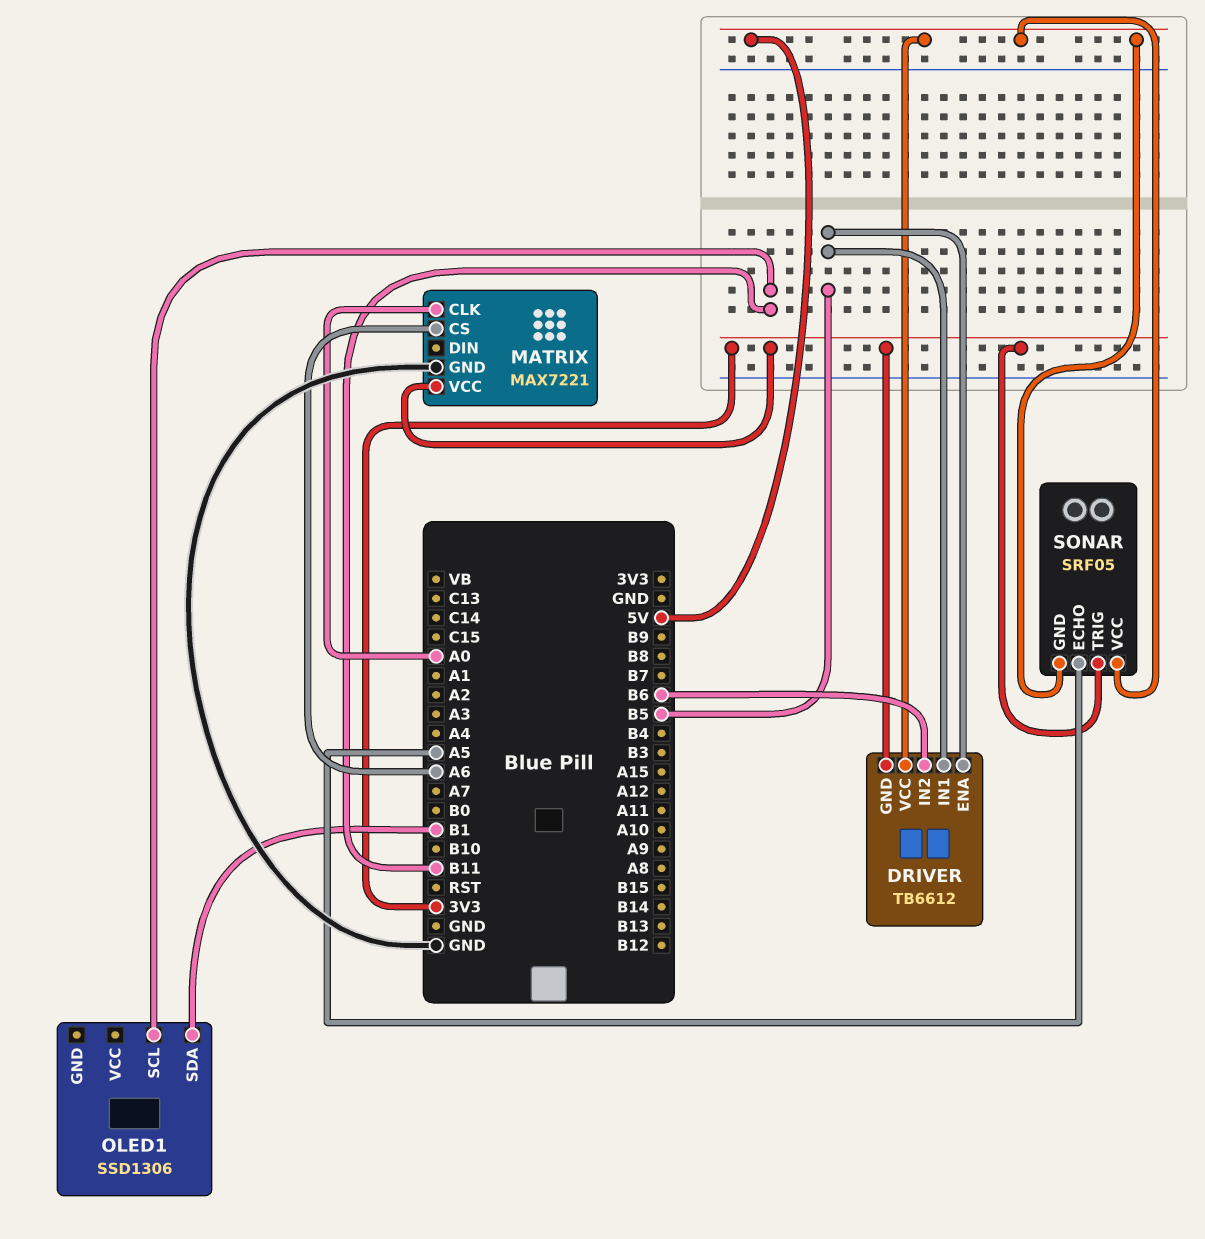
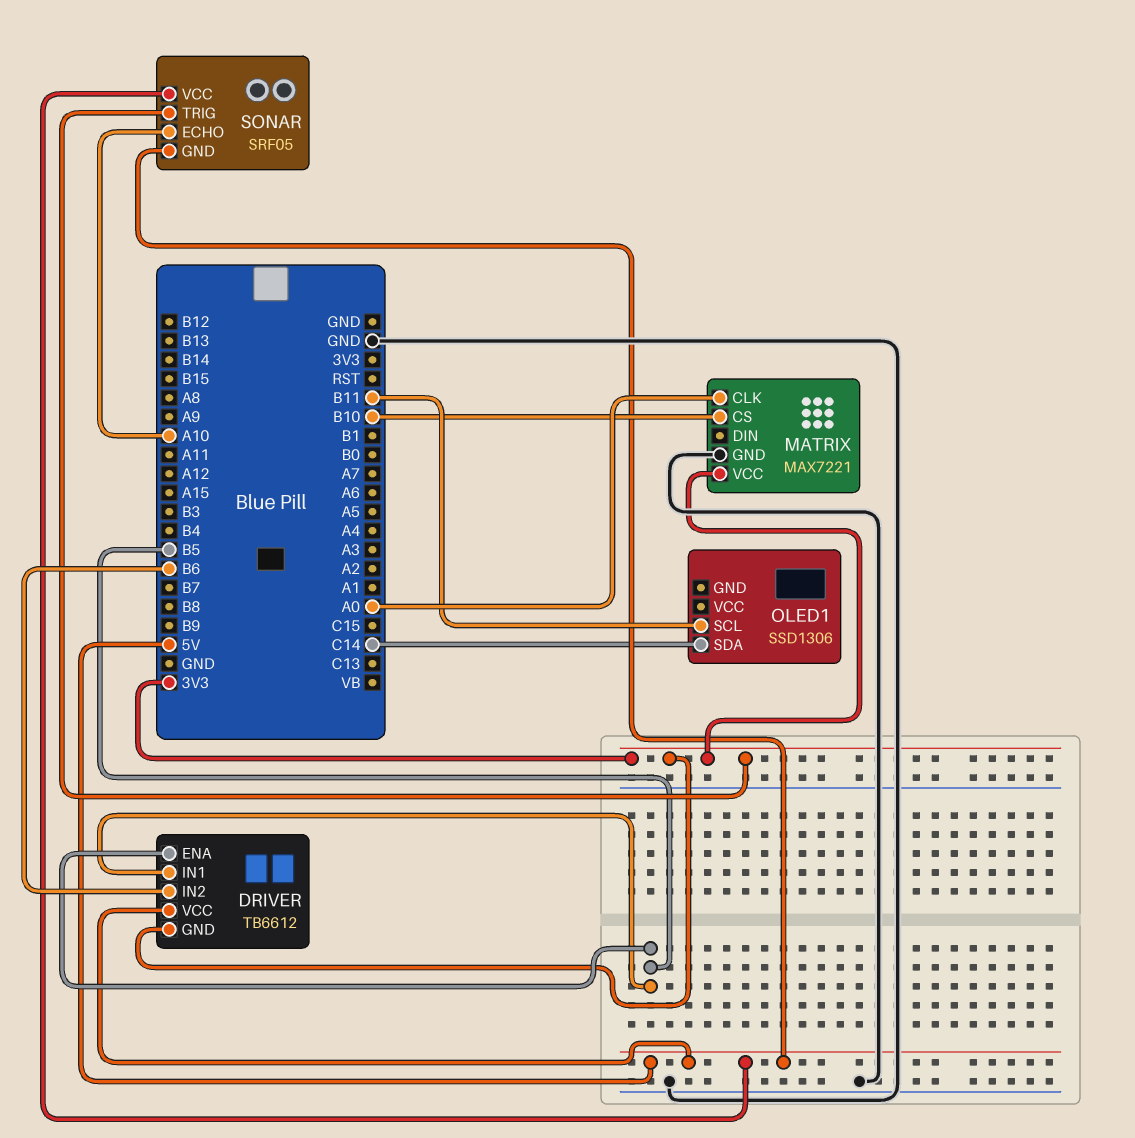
MATRIX pin CS: A6 -> B10
OLED1 pin SDA: B1 -> C14
SONAR pin ECHO: A5 -> A10

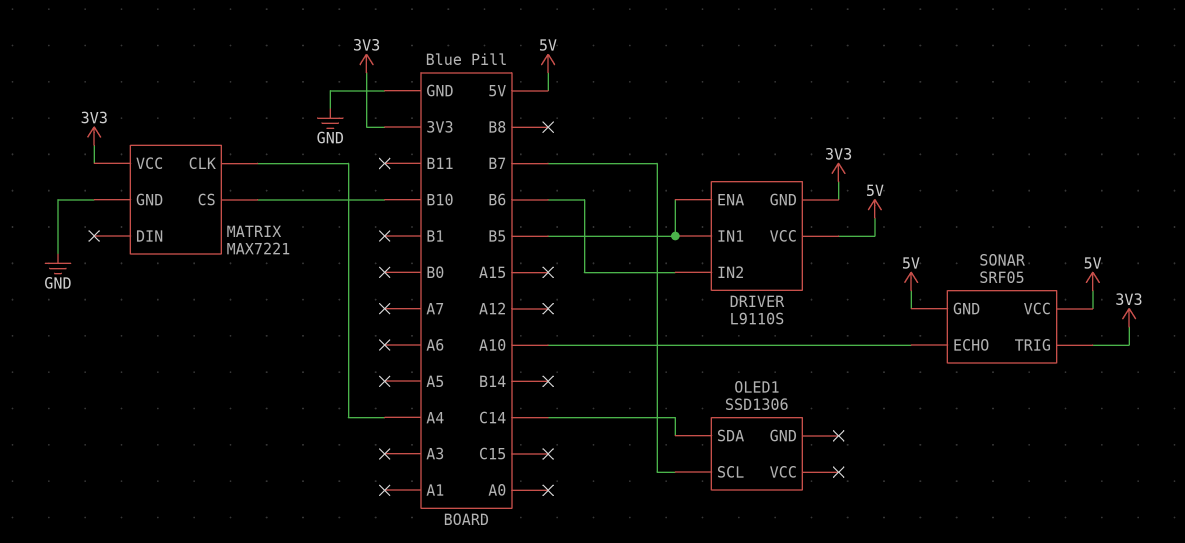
DRIVER: TB6612 -> L9110S
MATRIX pin CLK: A0 -> A4
OLED1 pin SCL: B11 -> B7

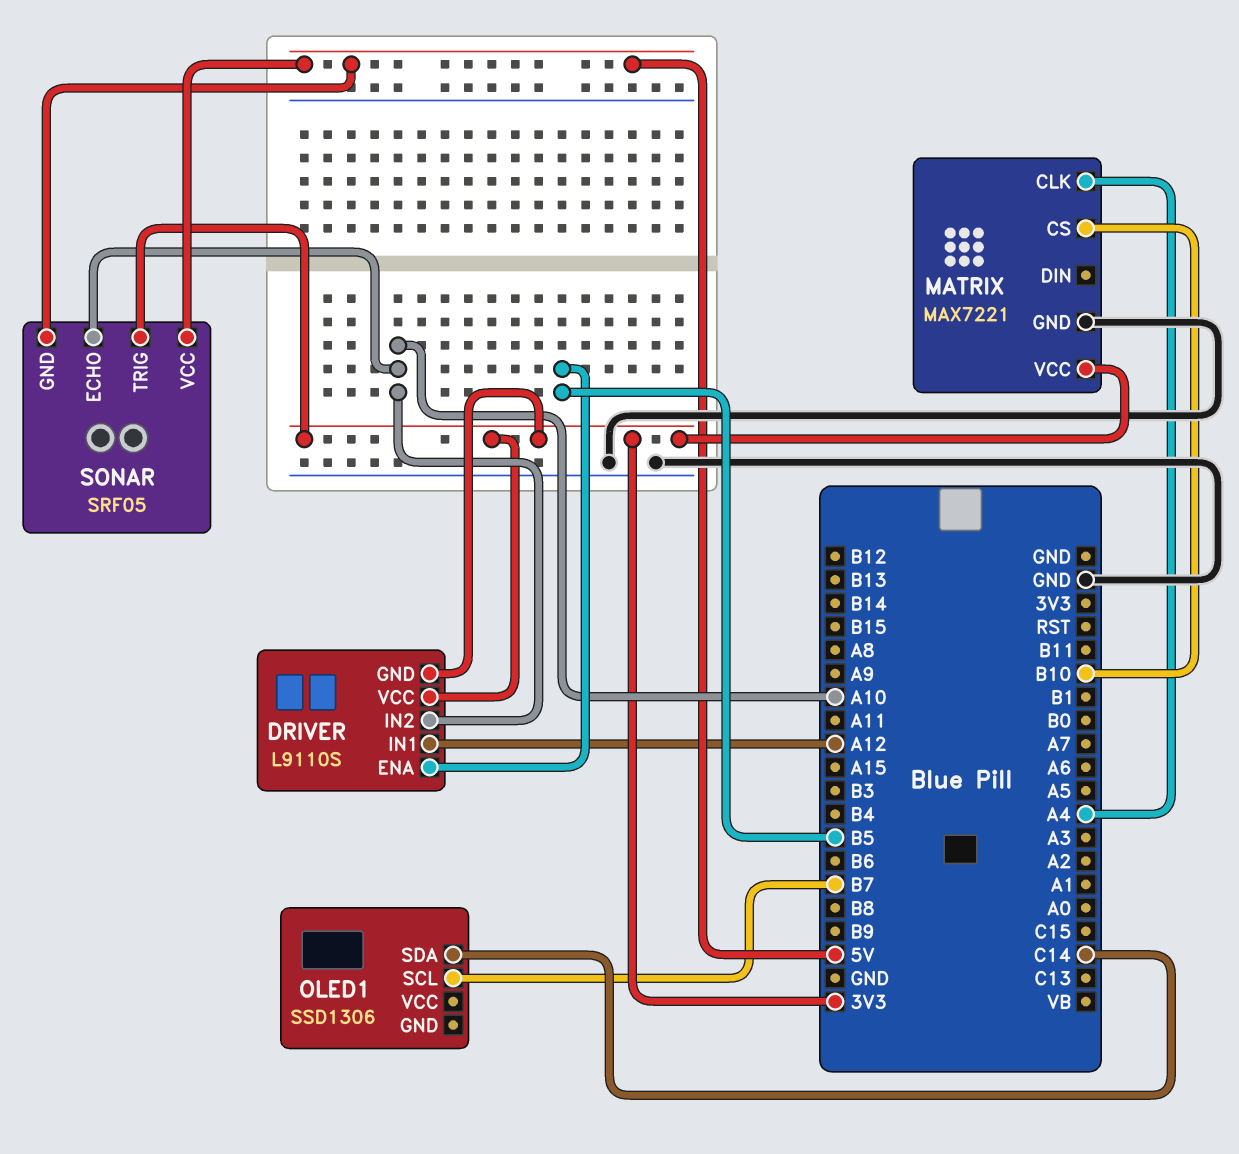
DRIVER pin IN1: B5 -> A12
DRIVER pin IN2: B6 -> A10
DRIVER pin VCC: 5V -> 3V3

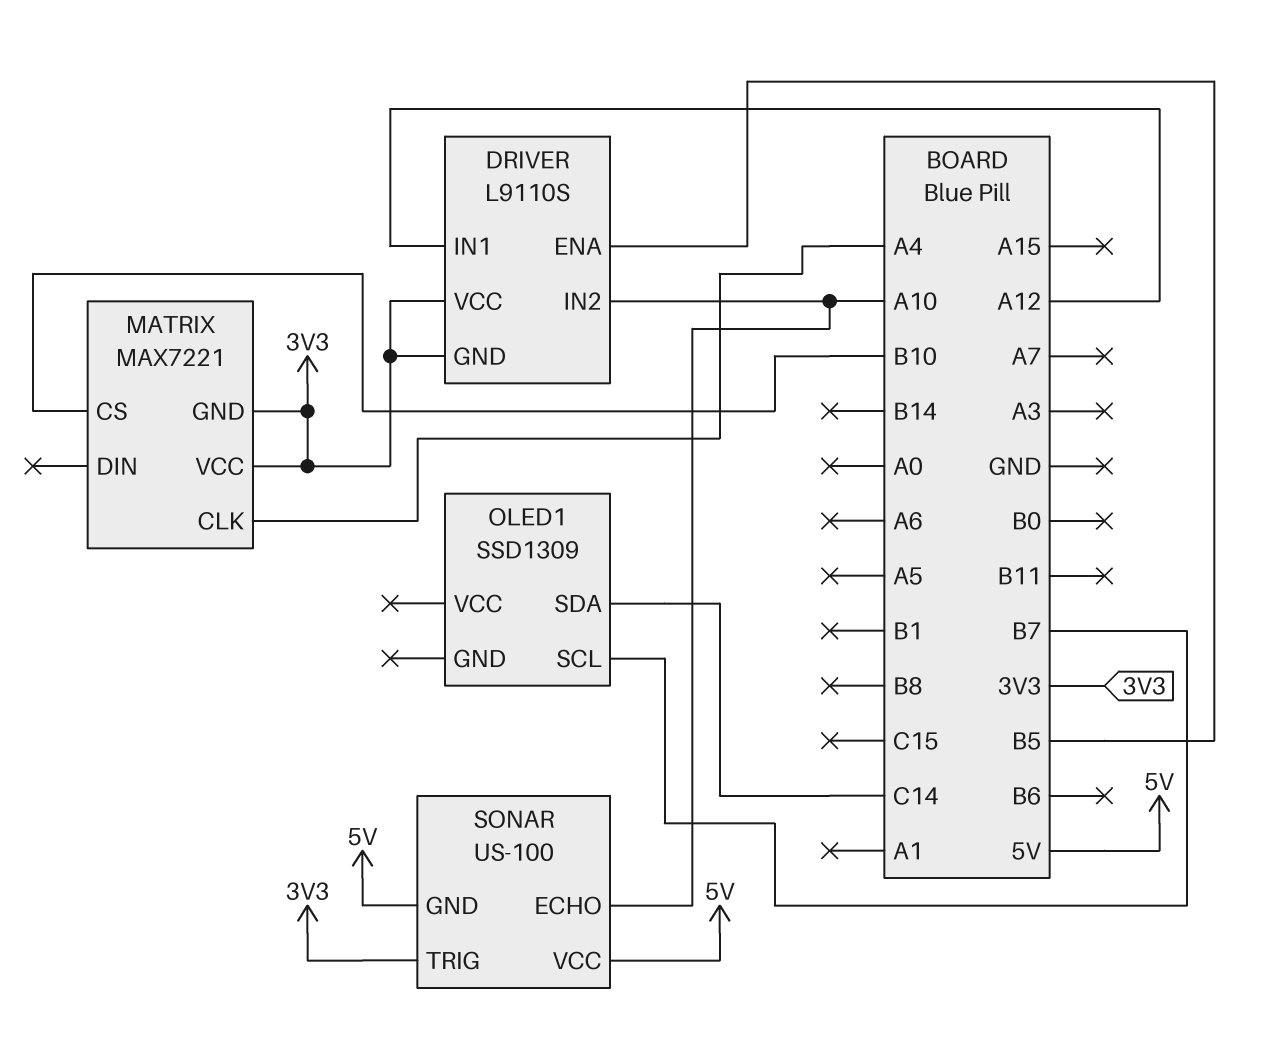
MATRIX pin GND: GND -> 3V3
OLED1: SSD1306 -> SSD1309
SONAR: SRF05 -> US-100

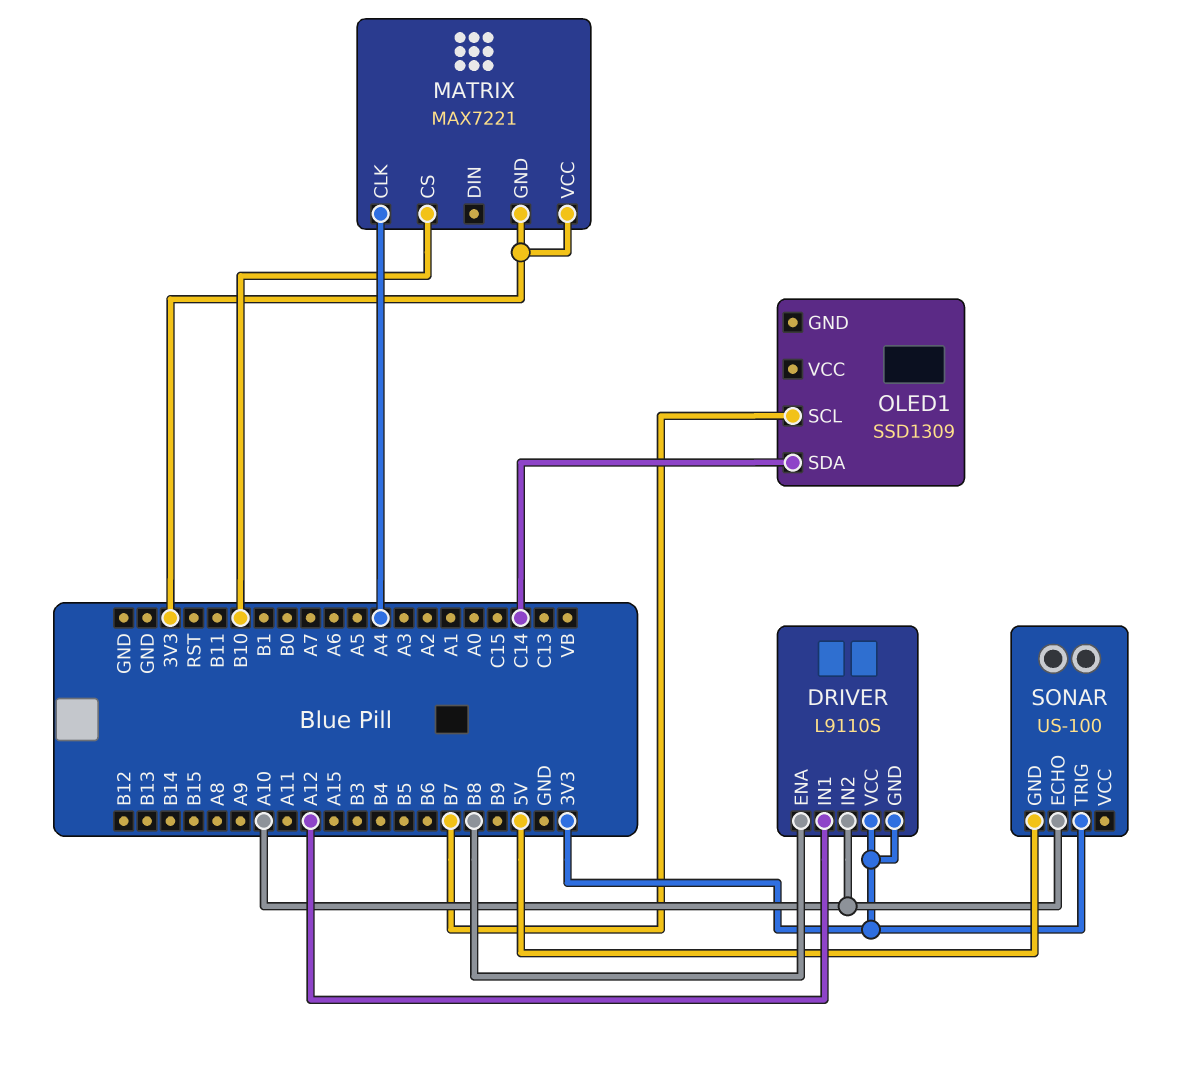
DRIVER pin ENA: B5 -> B8
SONAR pin VCC: 5V -> none

